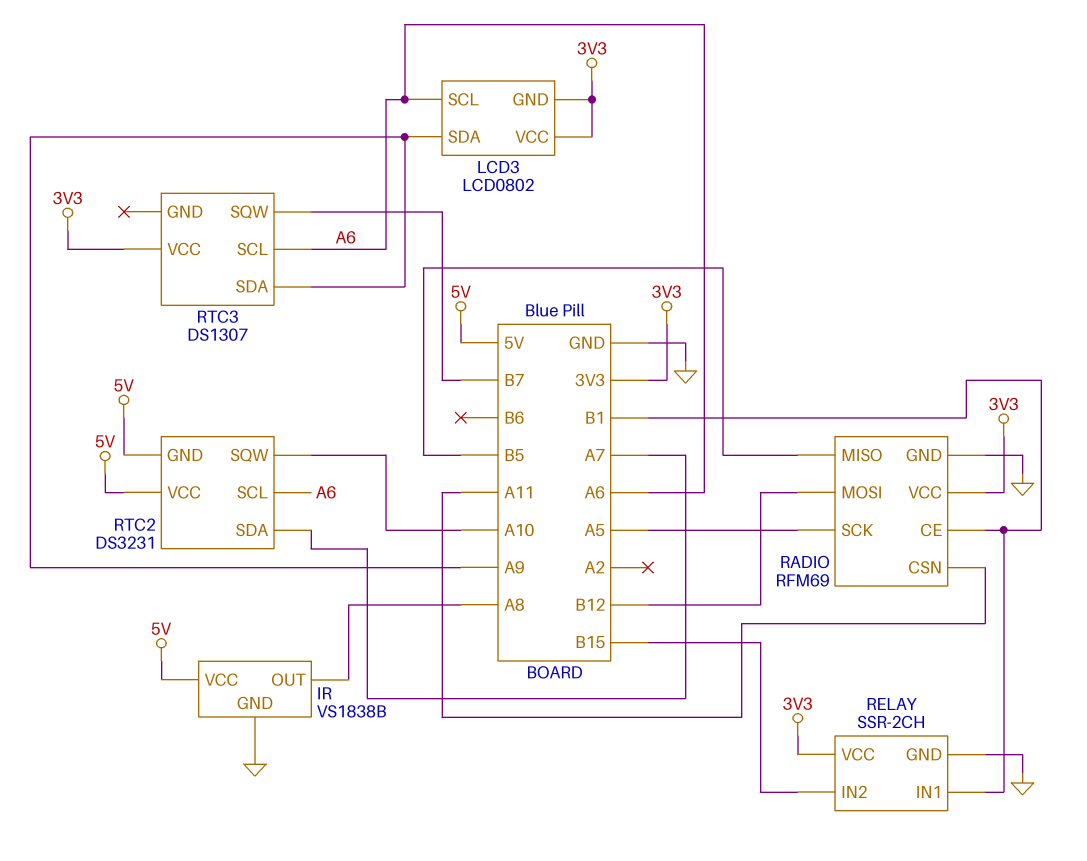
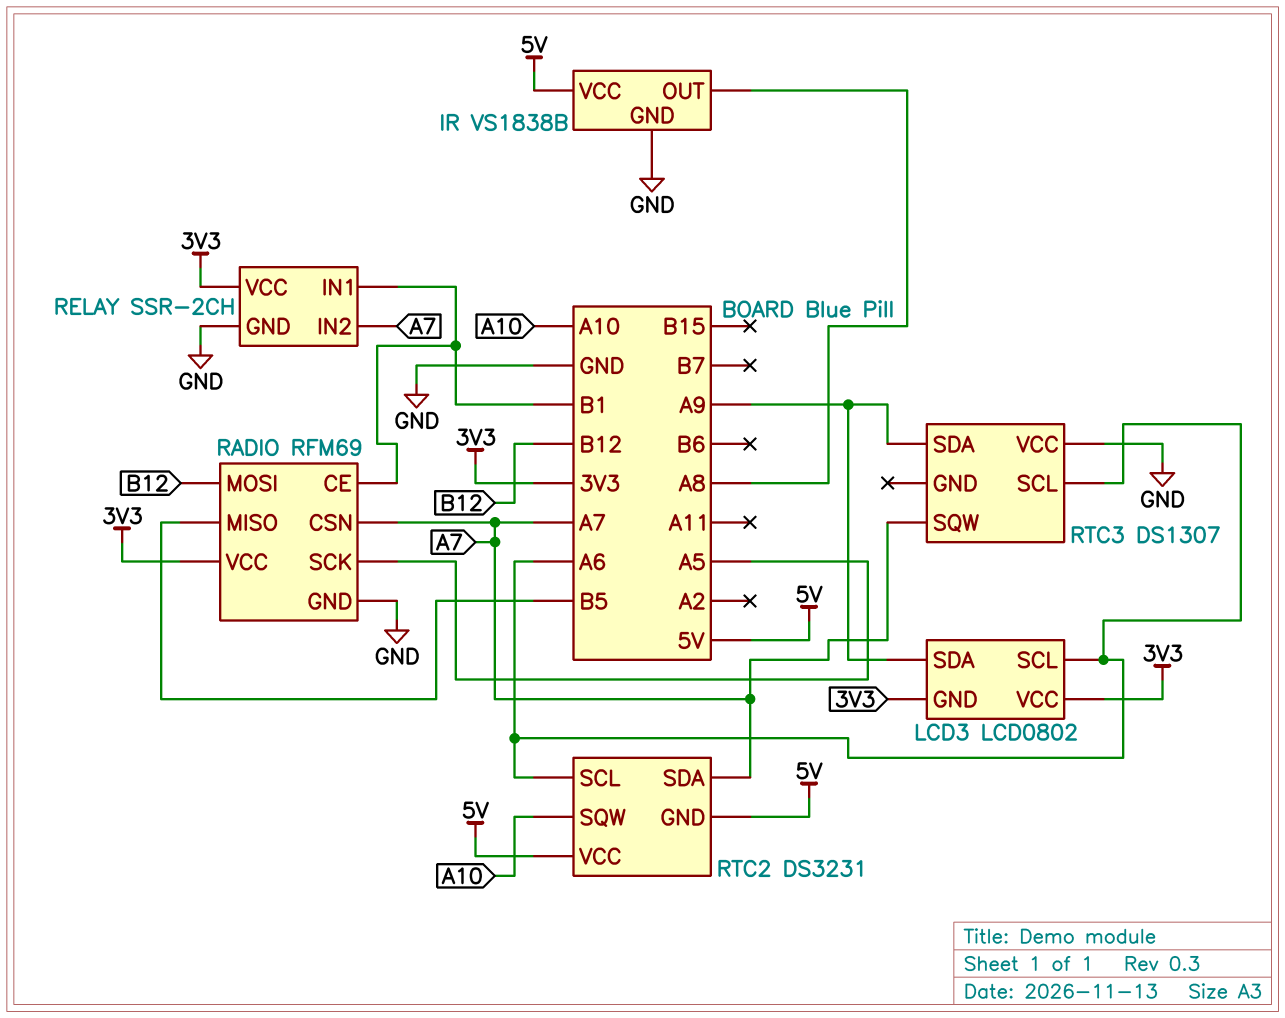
RADIO pin CSN: A11 -> A7
RELAY pin IN2: B15 -> A7
RTC3 pin SQW: B7 -> A7
RTC3 pin VCC: 3V3 -> GND

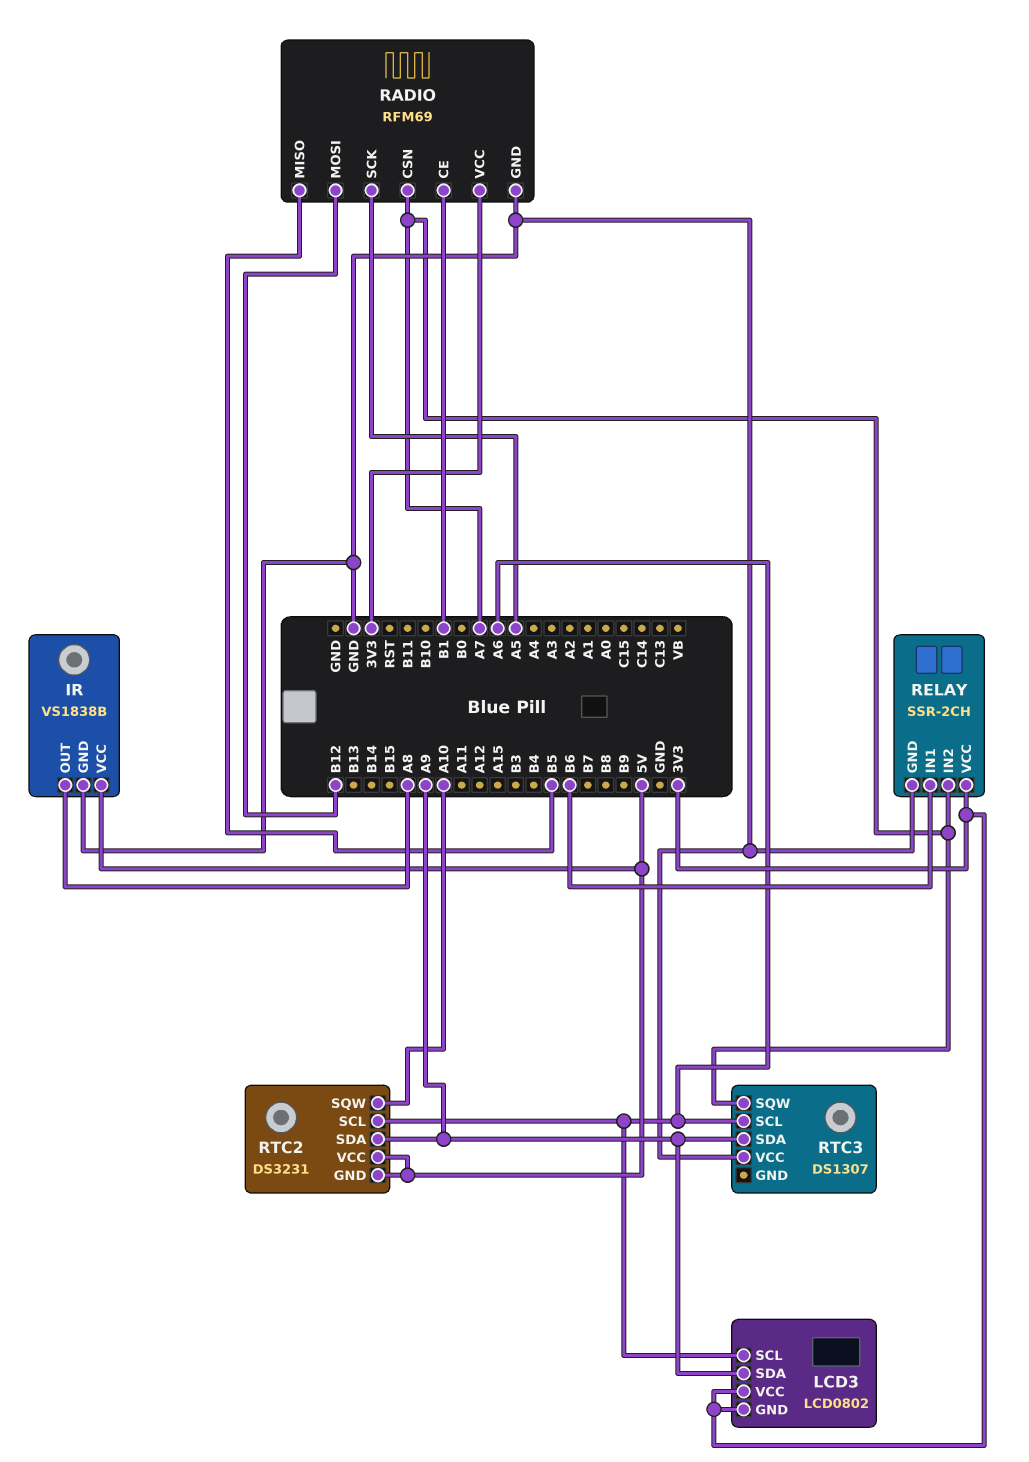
RELAY pin IN1: B1 -> B6
RTC2 pin SDA: A7 -> A9

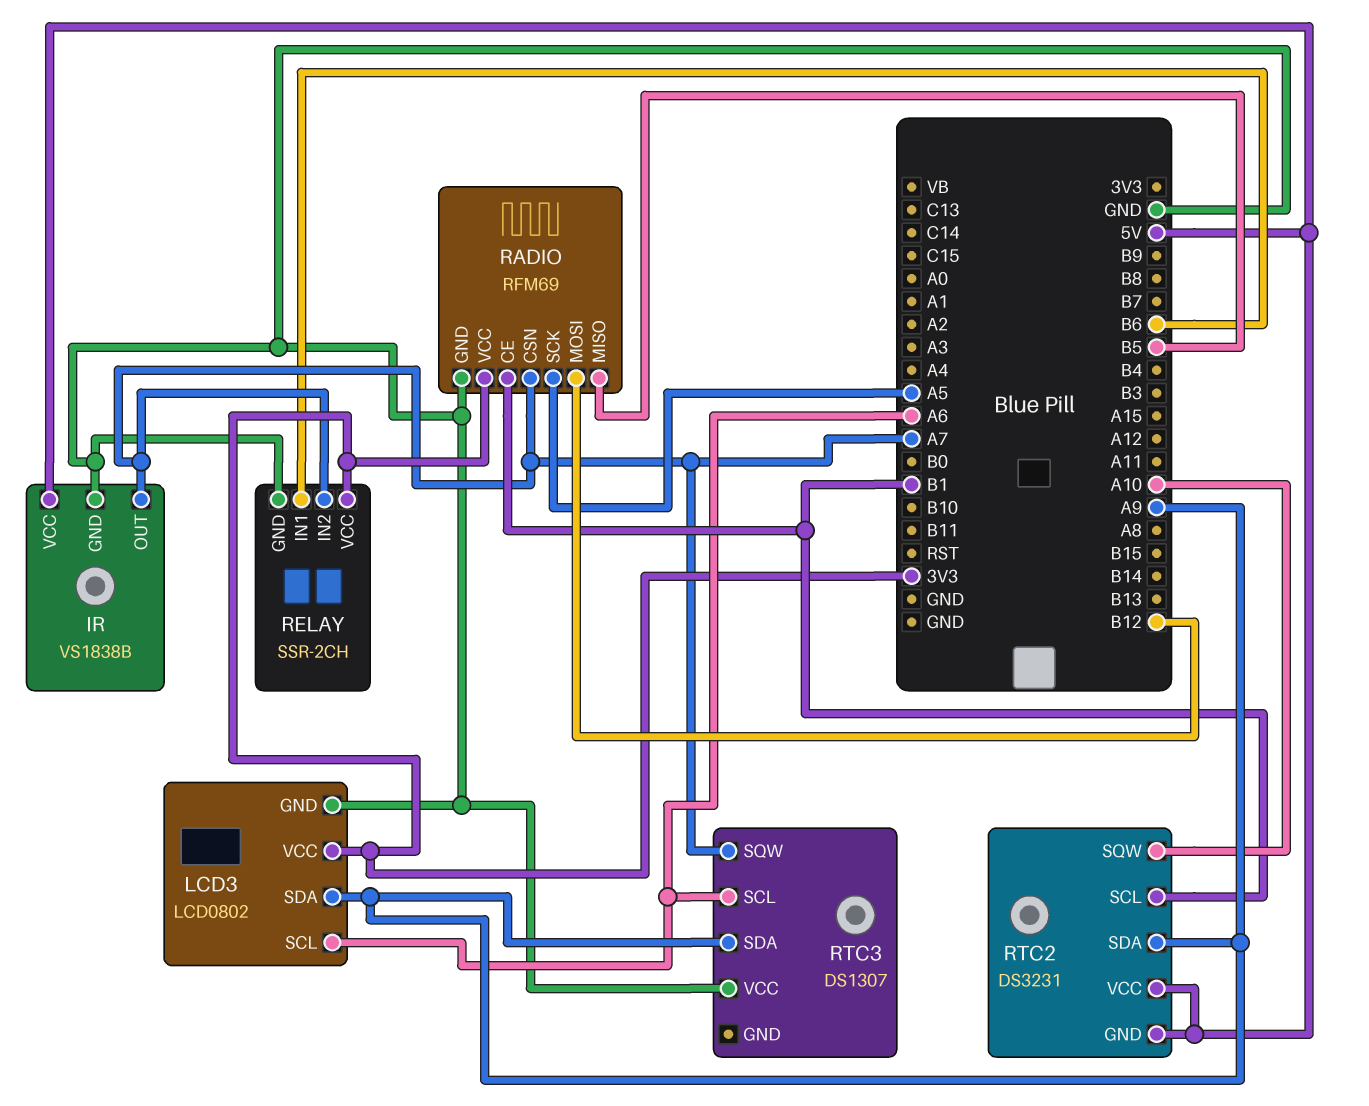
IR pin OUT: A8 -> A7
LCD3 pin GND: 3V3 -> GND
RTC2 pin SCL: A6 -> B1

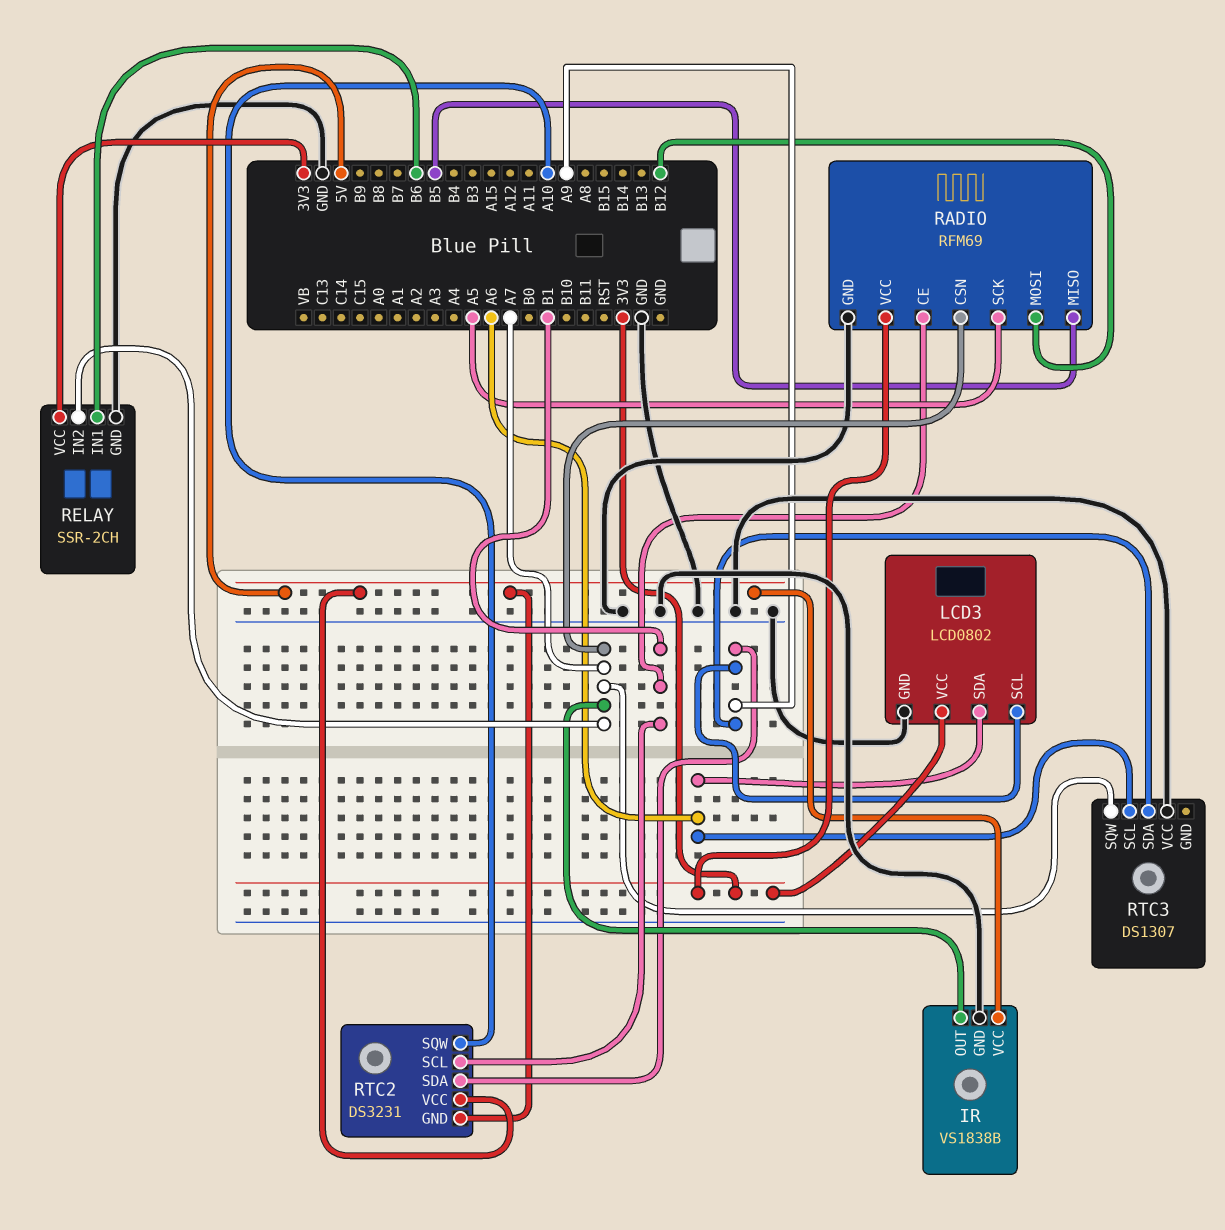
LCD3 pin SCL: A6 -> A9
LCD3 pin SDA: A9 -> A6

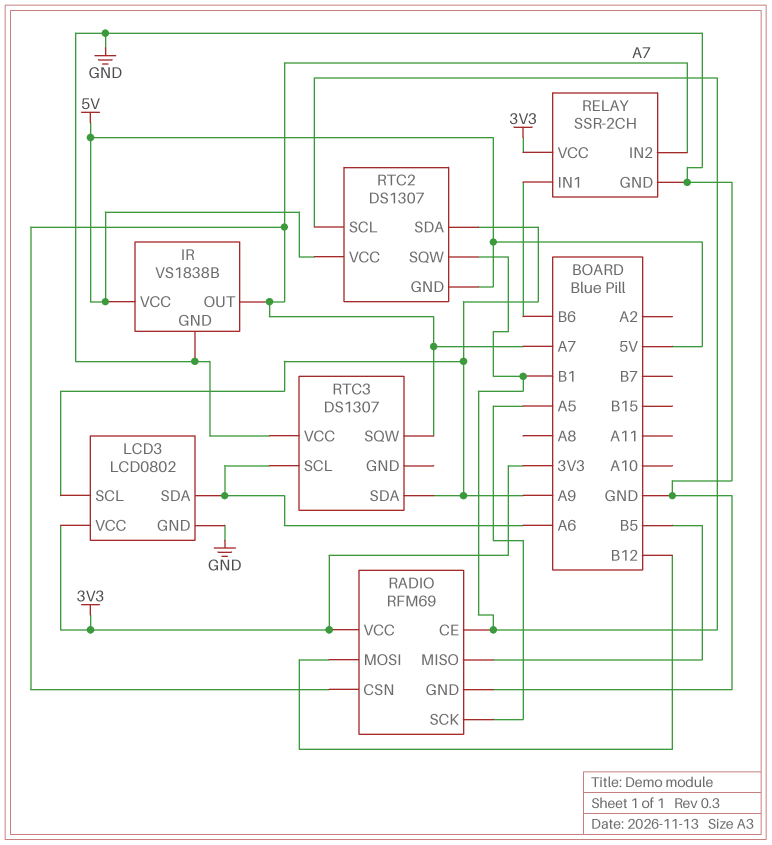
RTC2: DS3231 -> DS1307
RTC2 pin SQW: A10 -> B1

